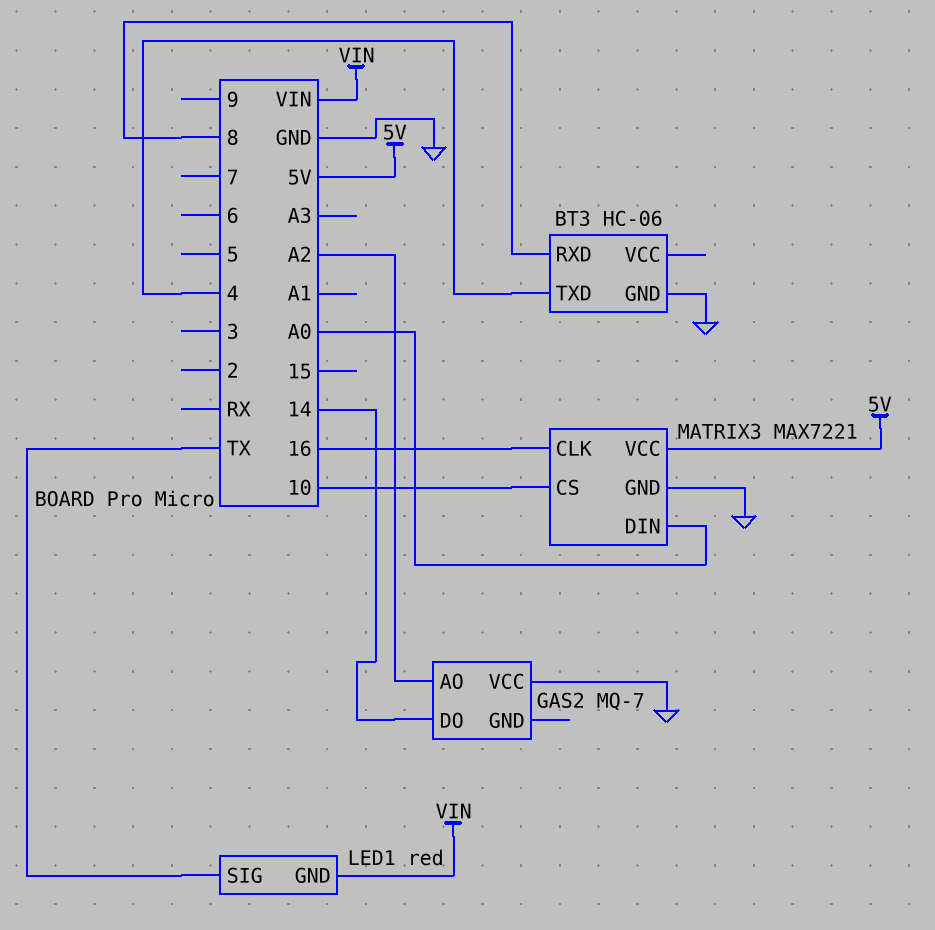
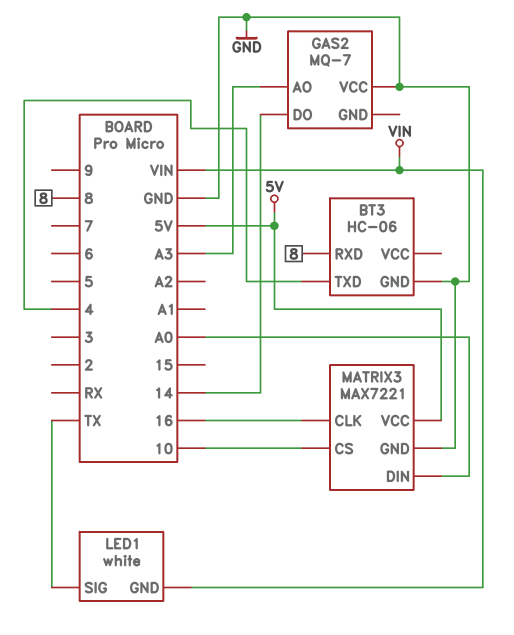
GAS2 pin AO: A2 -> A3
LED1: red -> white

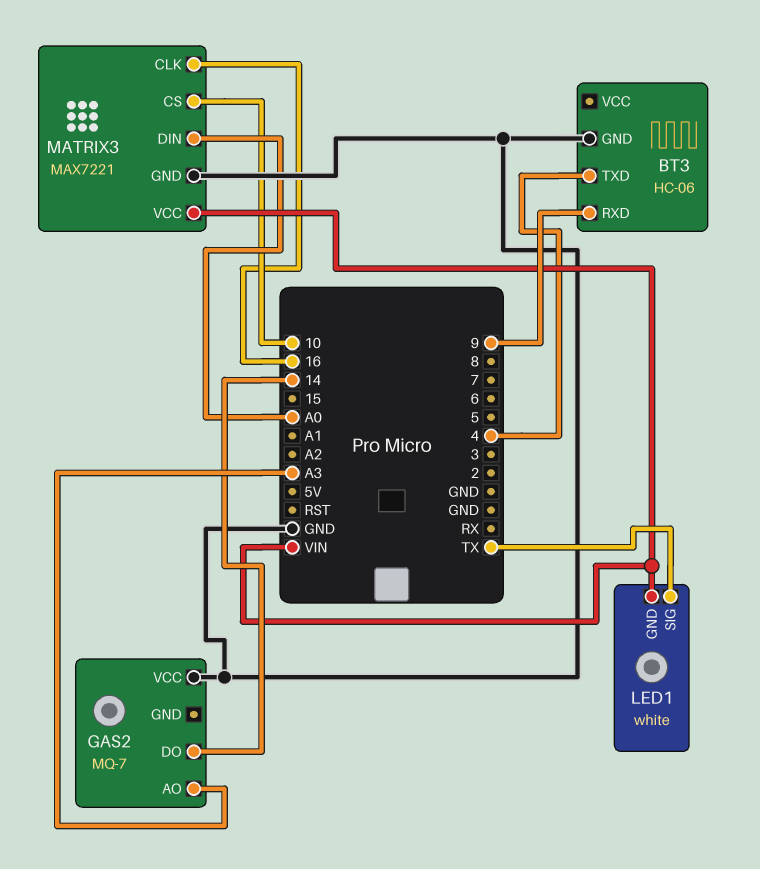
BT3 pin RXD: 8 -> 9
MATRIX3 pin VCC: 5V -> VIN

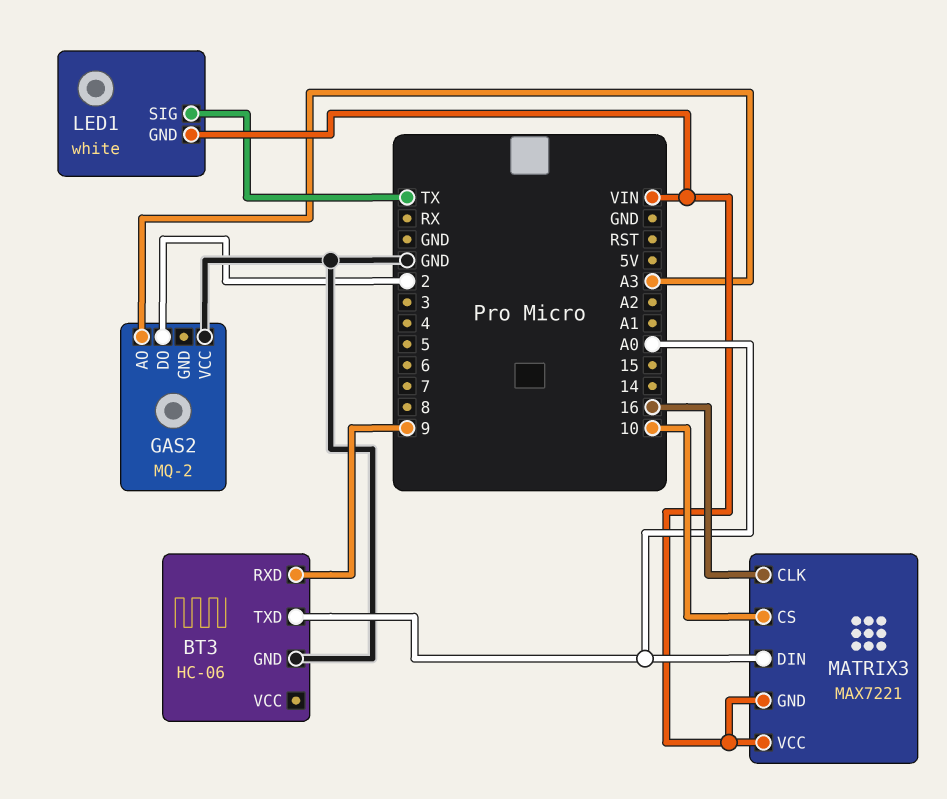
BT3 pin TXD: 4 -> A0
GAS2: MQ-7 -> MQ-2
GAS2 pin DO: 14 -> 2
MATRIX3 pin GND: GND -> VIN

